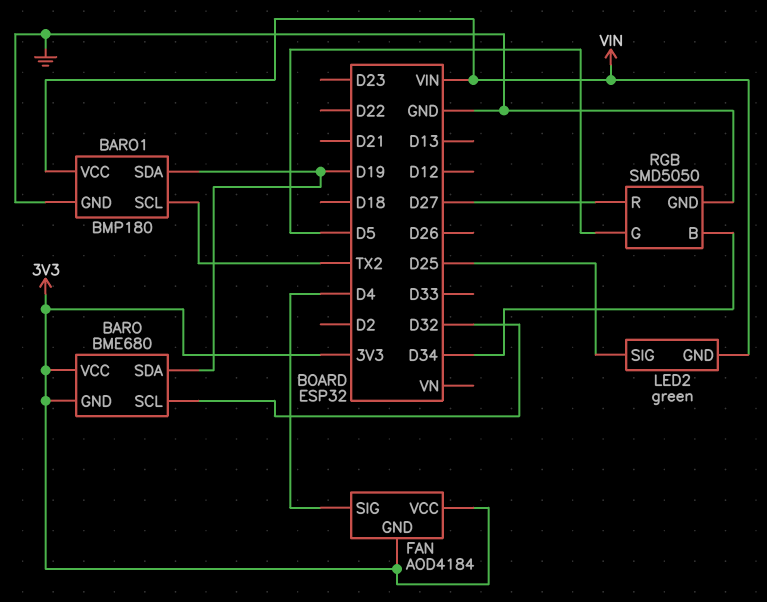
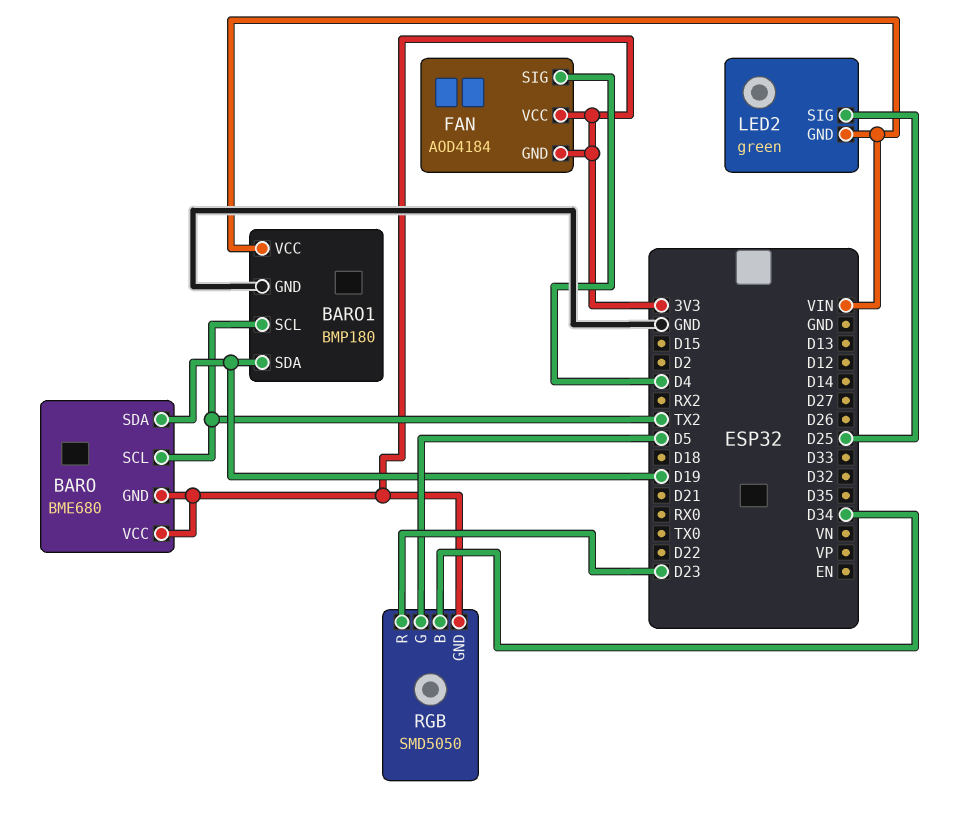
BARO pin SCL: D32 -> TX2
RGB pin GND: GND -> 3V3
RGB pin R: D27 -> D23

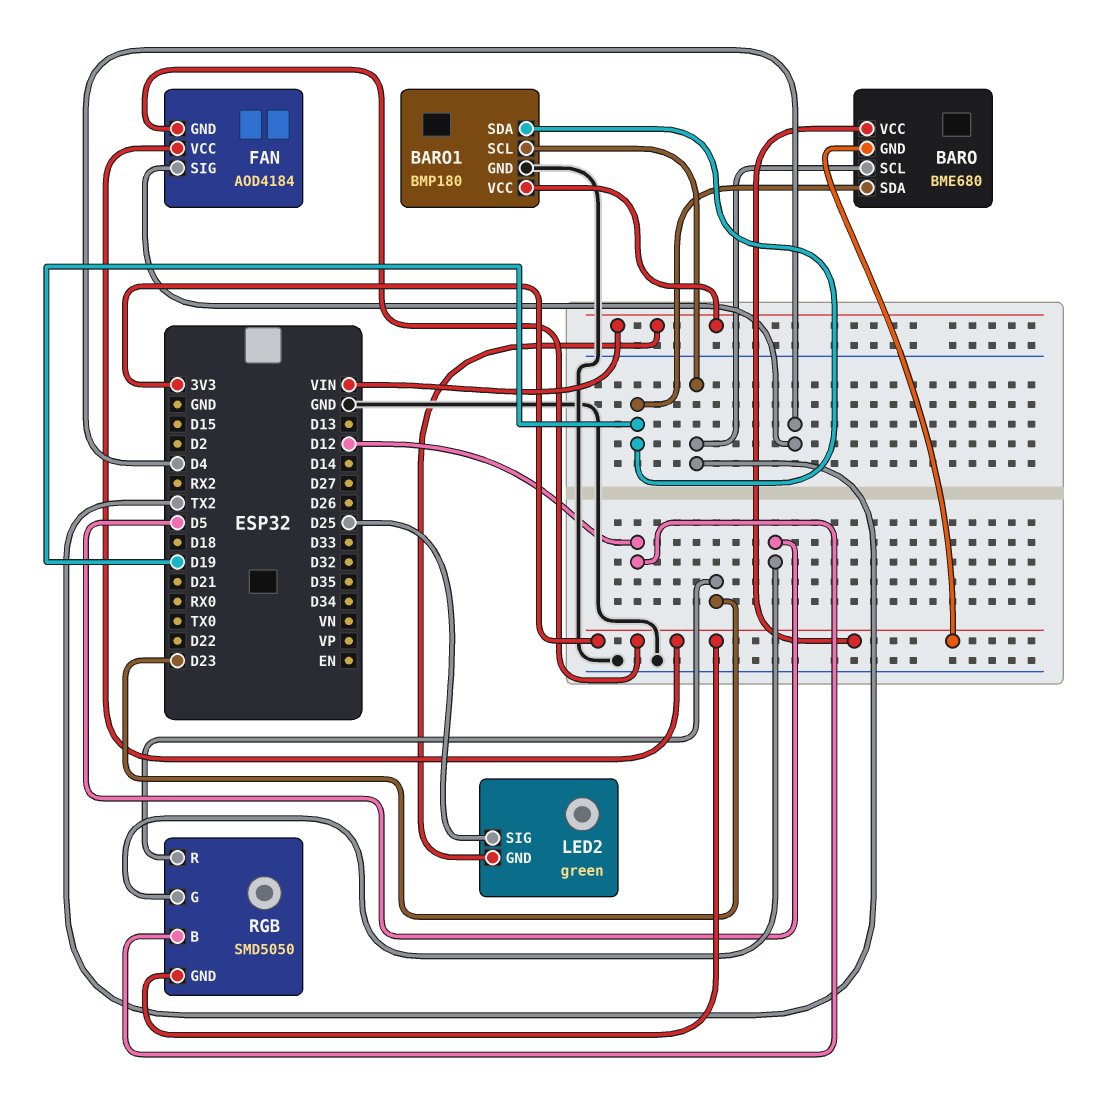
RGB pin B: D34 -> D12

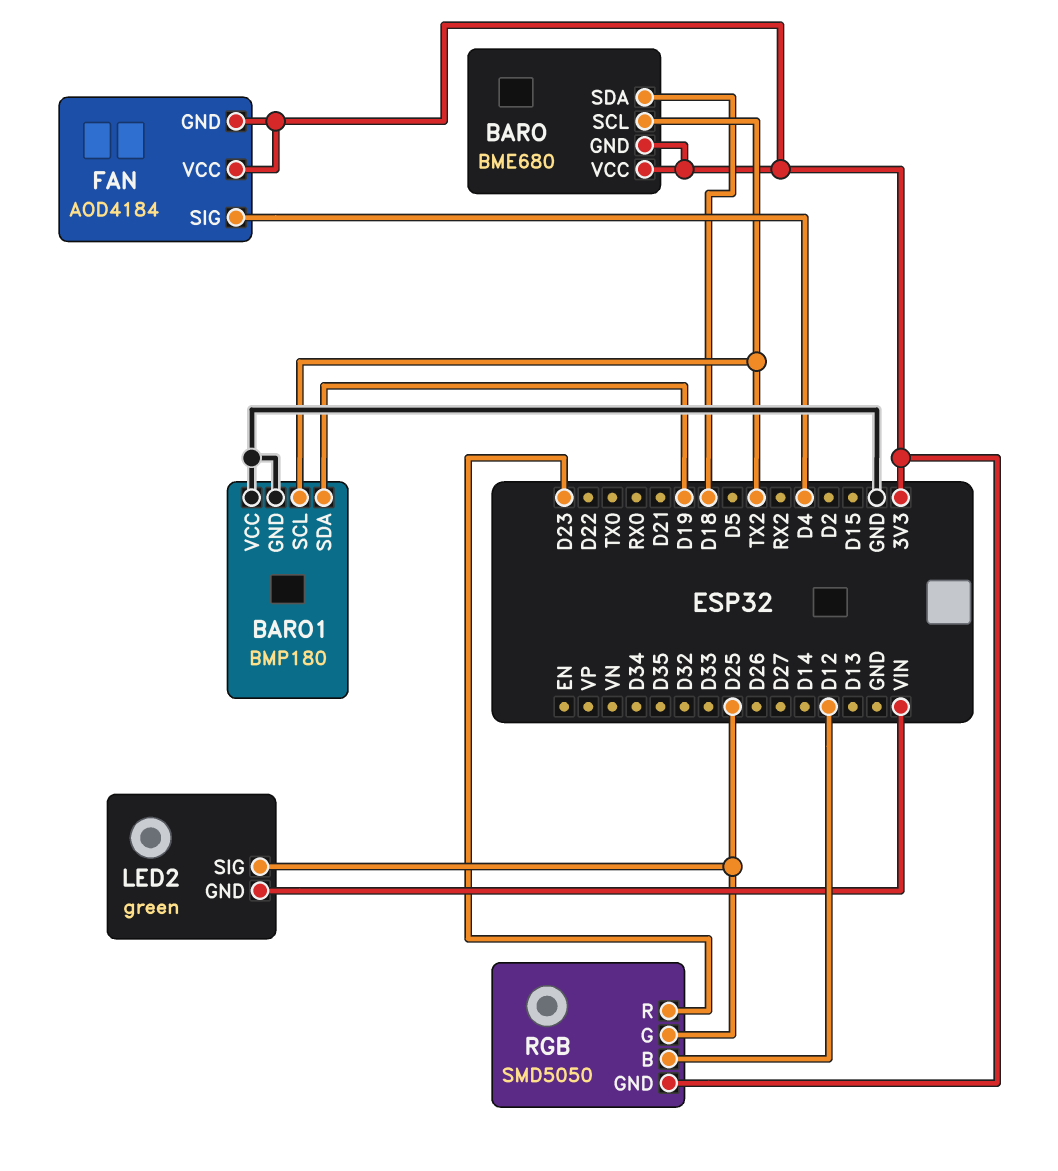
BARO pin SDA: D19 -> D18
BARO1 pin VCC: VIN -> GND
RGB pin G: D5 -> D25

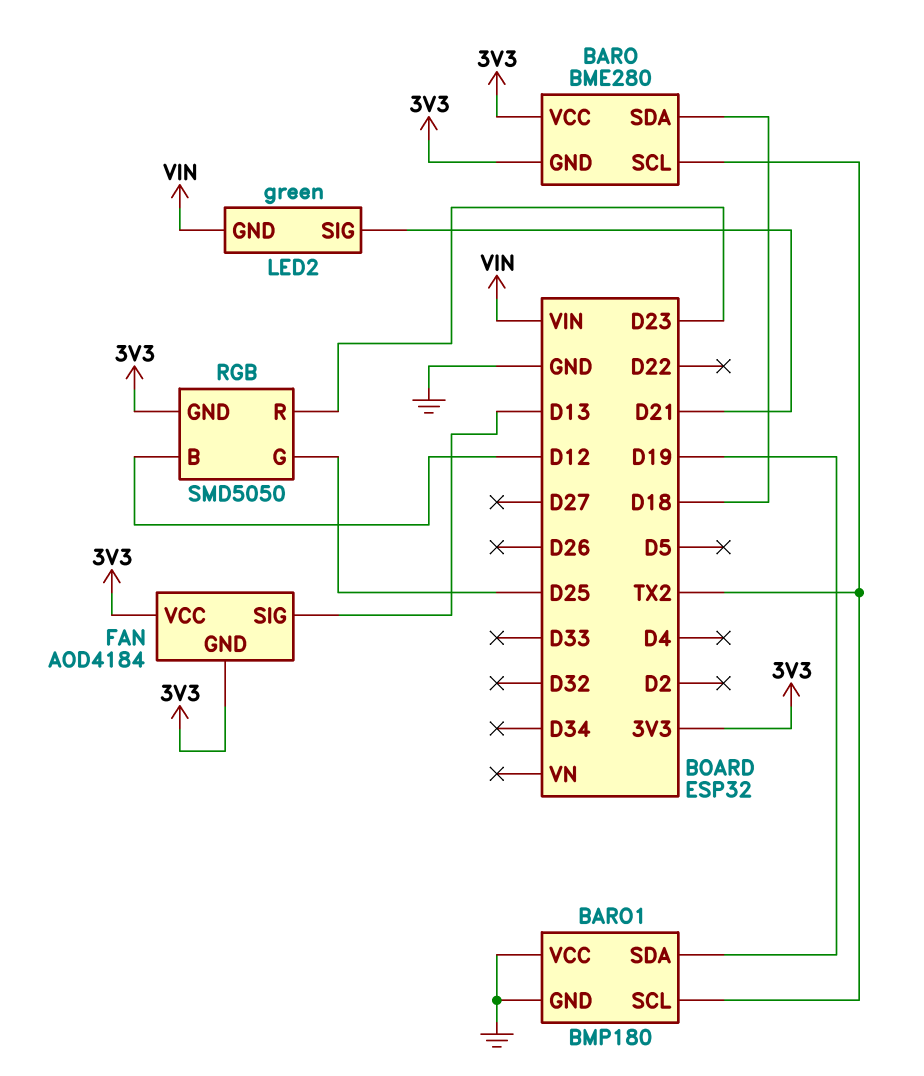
BARO: BME680 -> BME280
FAN pin SIG: D4 -> D13
LED2 pin SIG: D25 -> D21

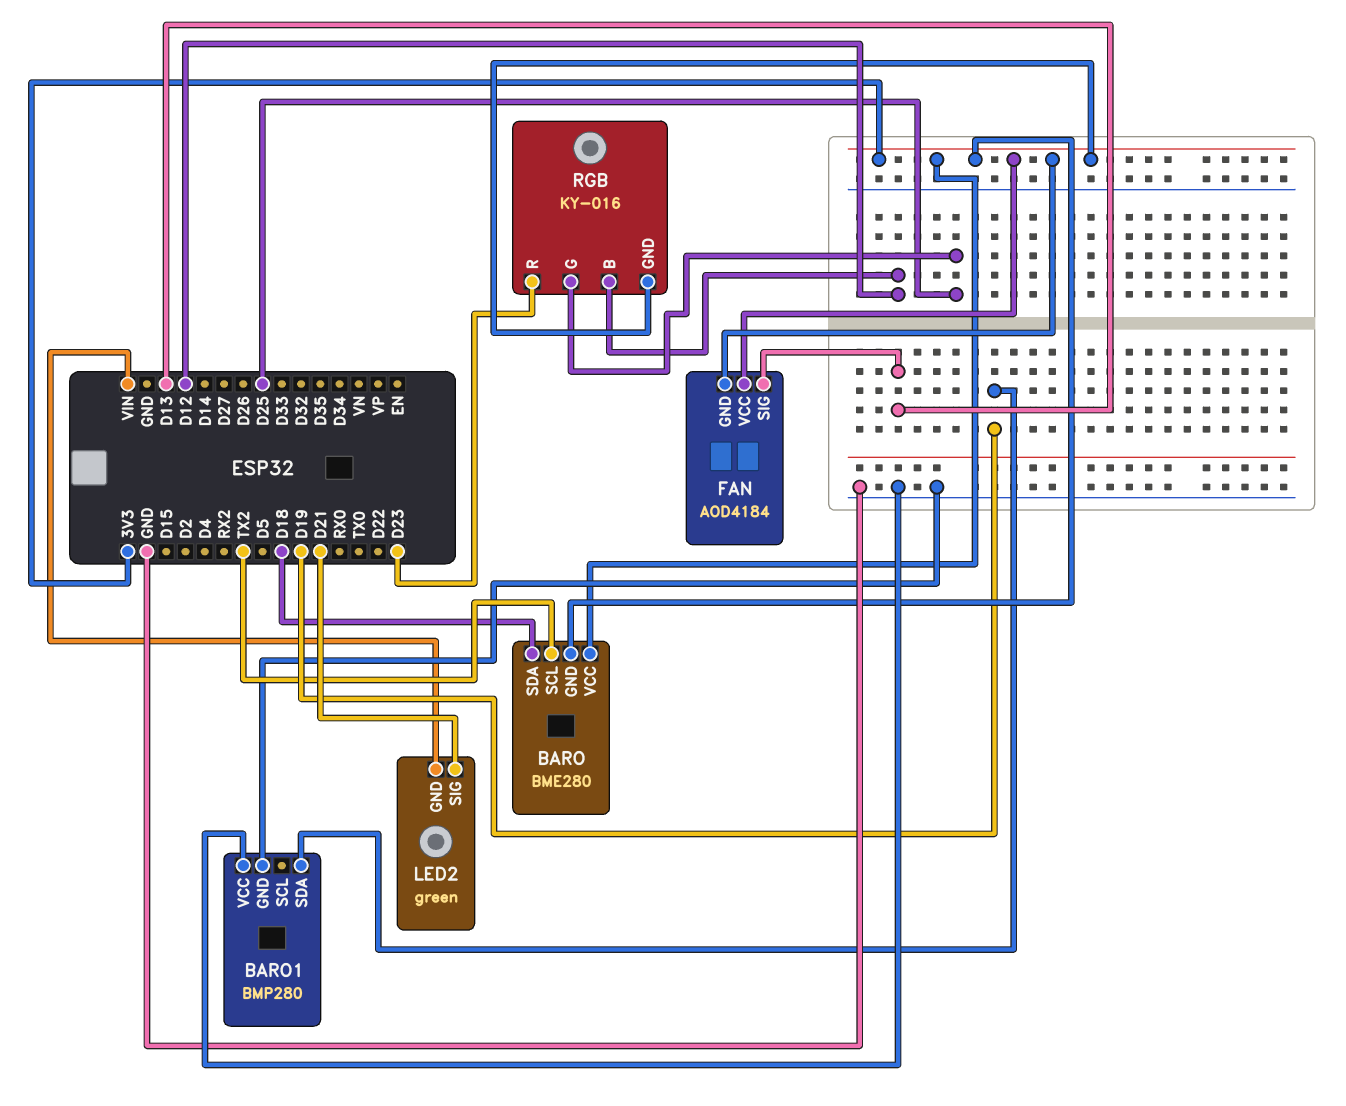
BARO1: BMP180 -> BMP280
BARO1 pin SCL: TX2 -> none
RGB: SMD5050 -> KY-016

